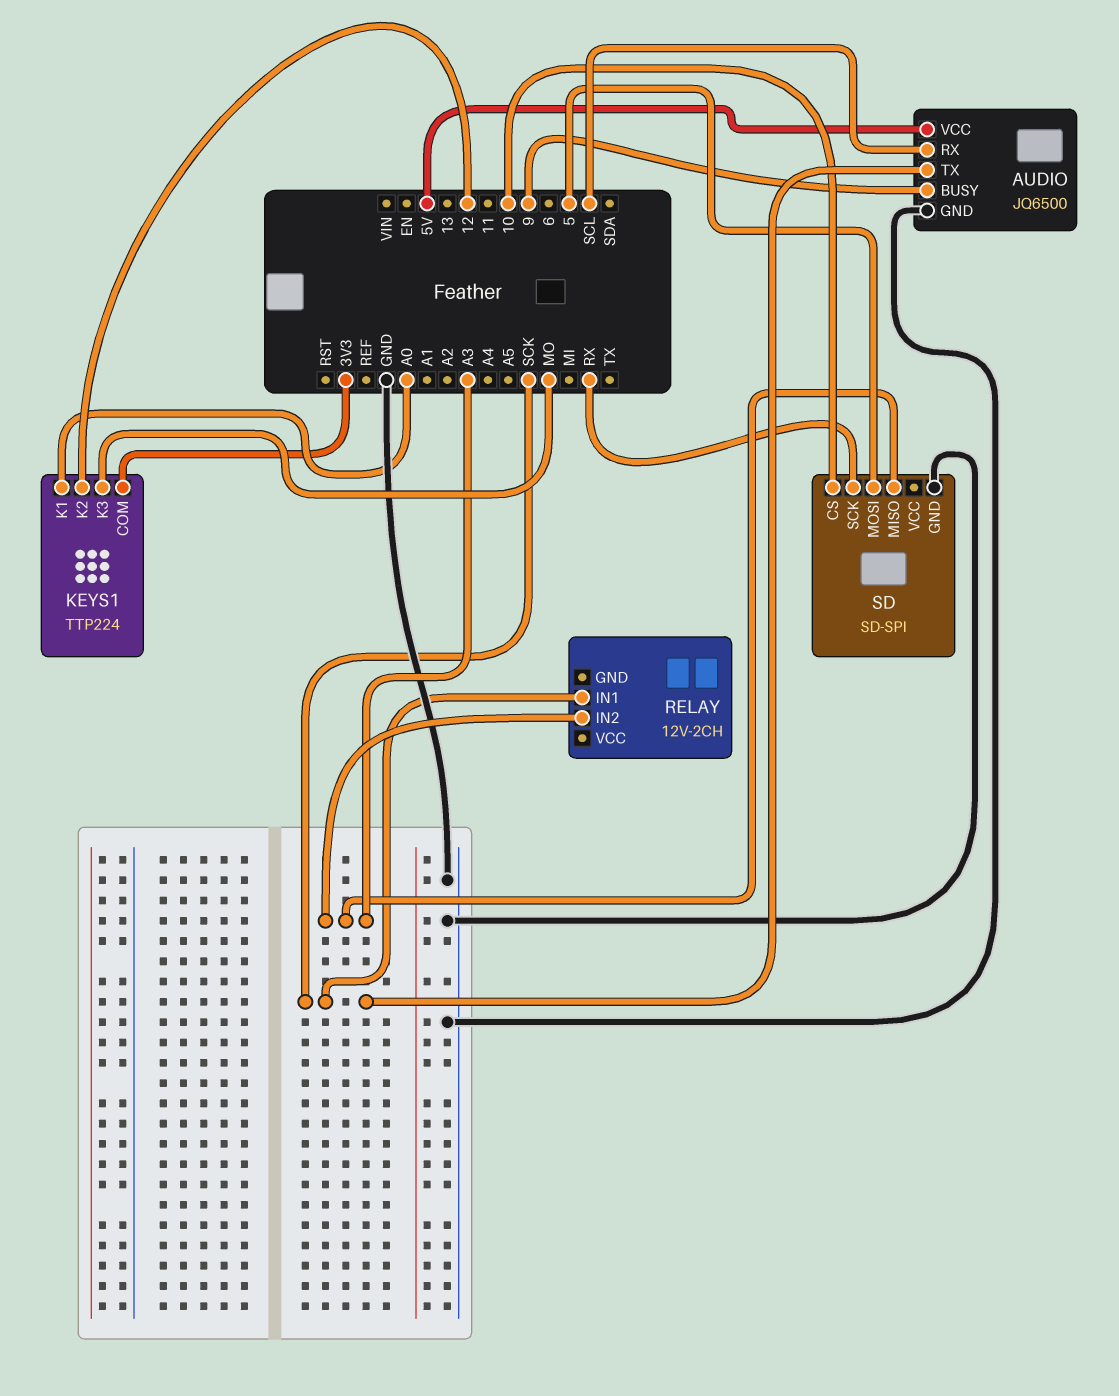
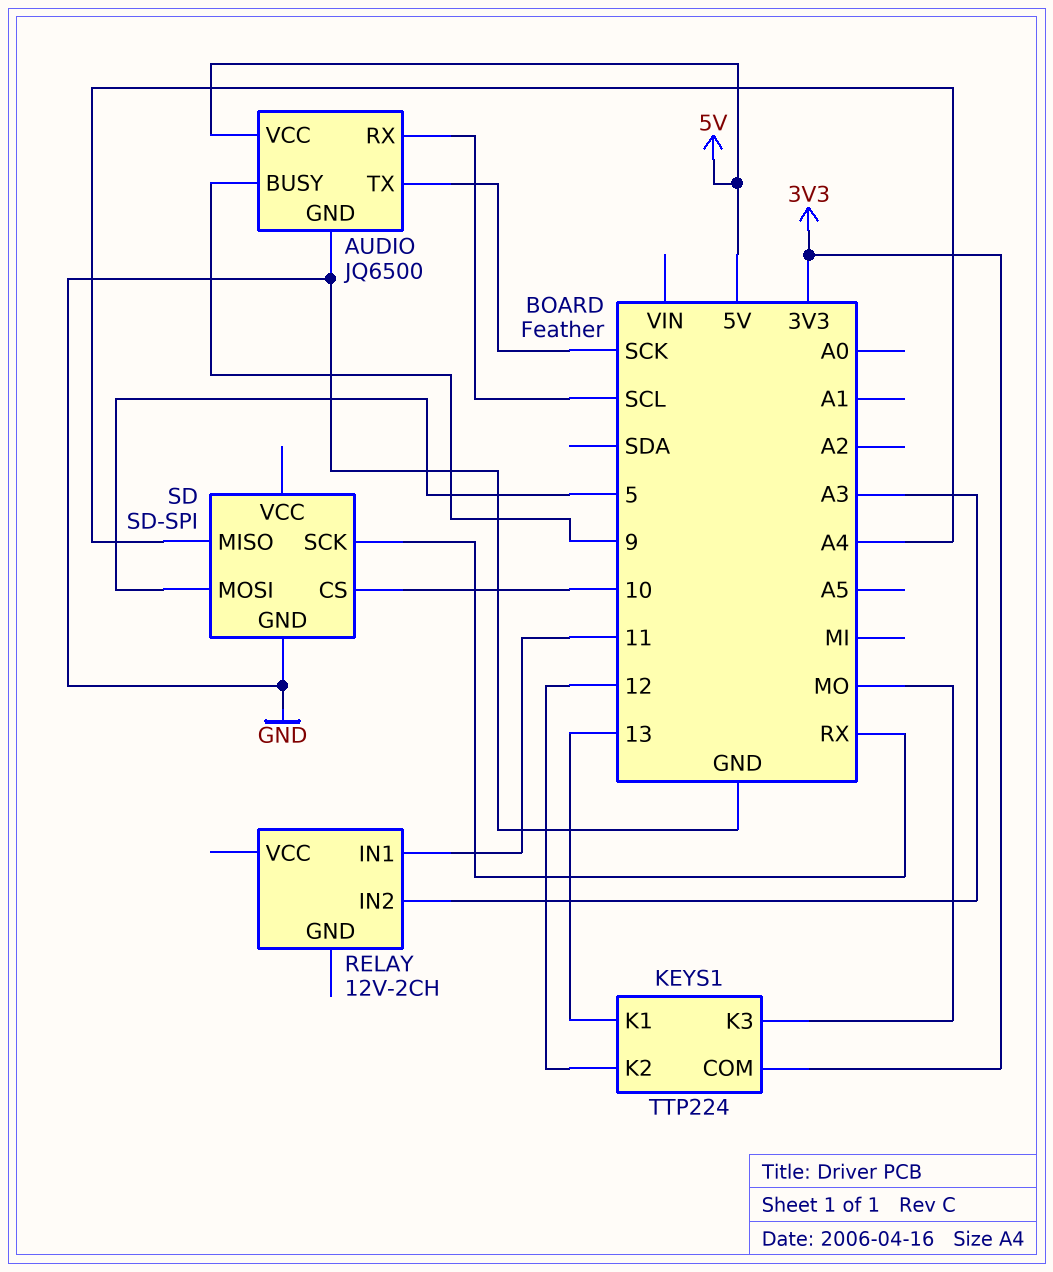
KEYS1 pin K1: A0 -> 13
RELAY pin IN1: SCK -> 11
SD pin MISO: A3 -> A4

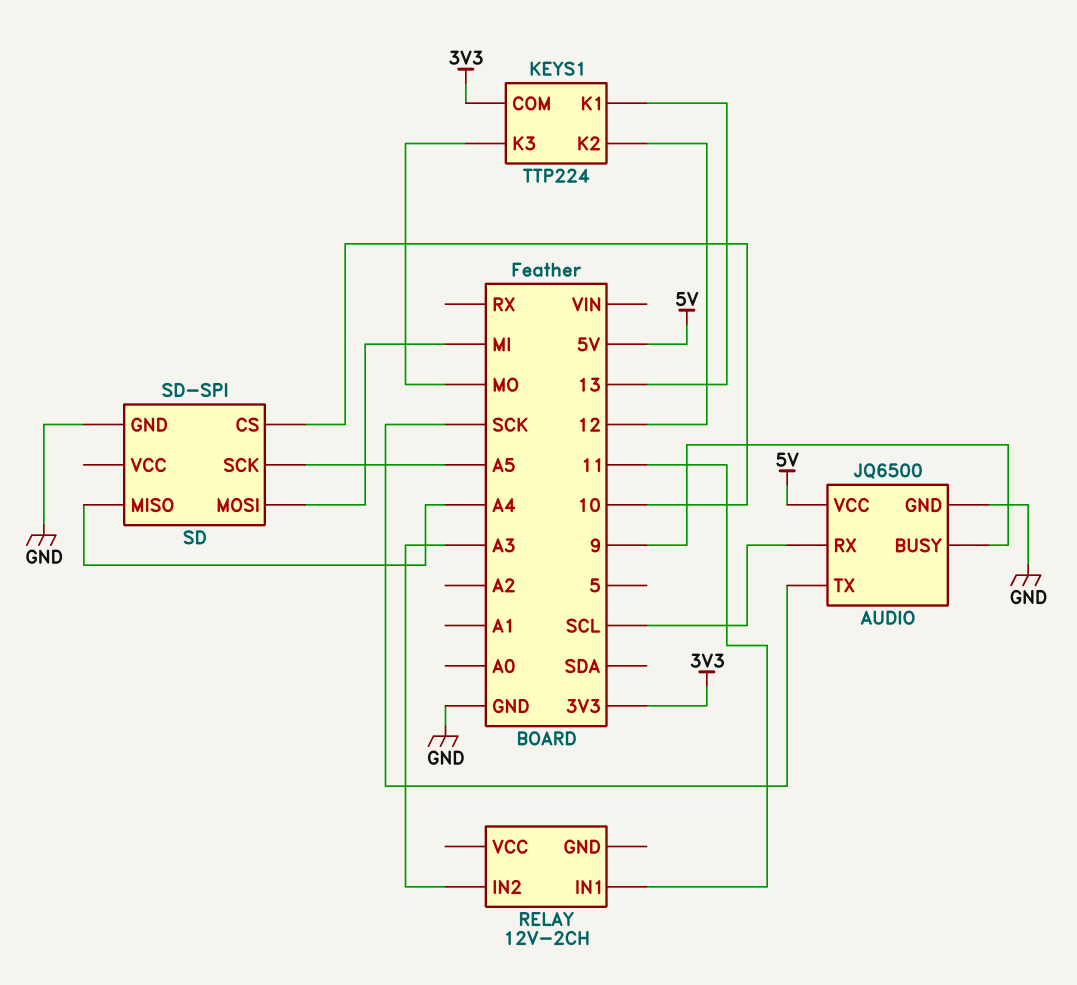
SD pin MOSI: 5 -> MI
SD pin SCK: RX -> A5

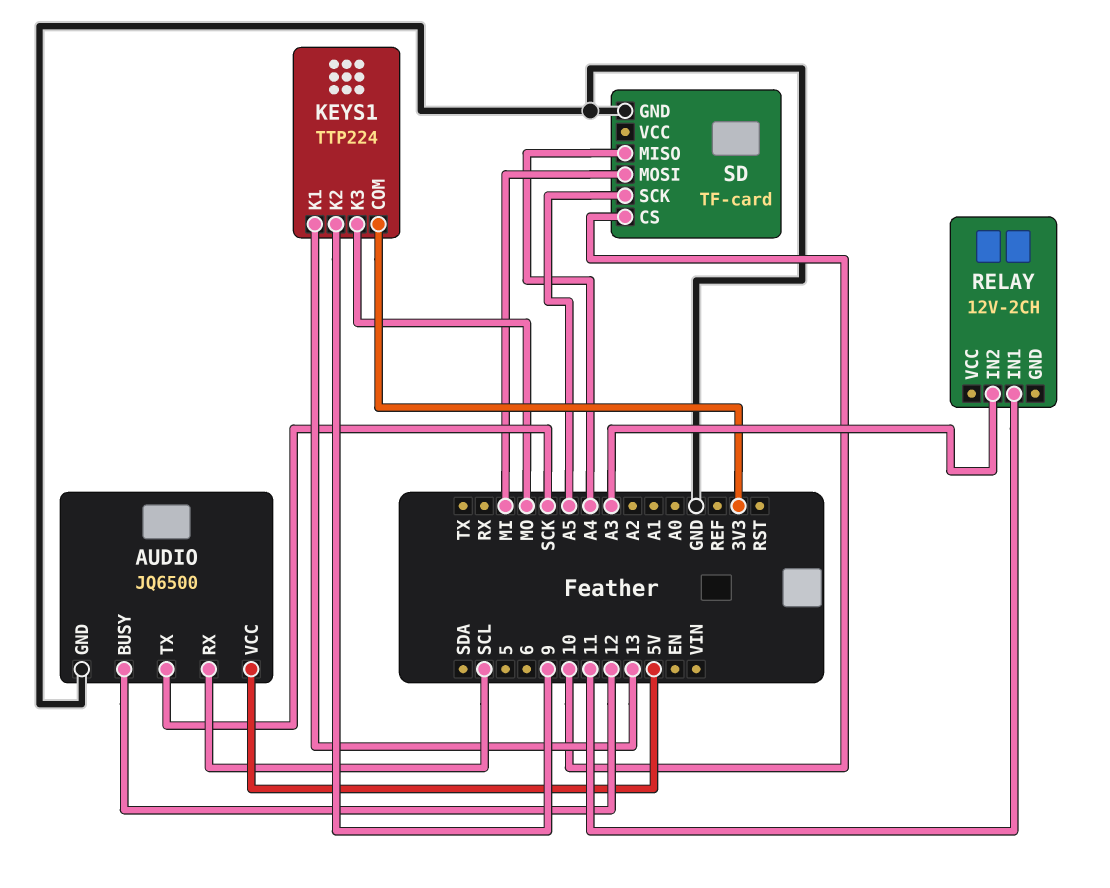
AUDIO pin BUSY: 9 -> 12
KEYS1 pin K2: 12 -> 9
SD: SD-SPI -> TF-card

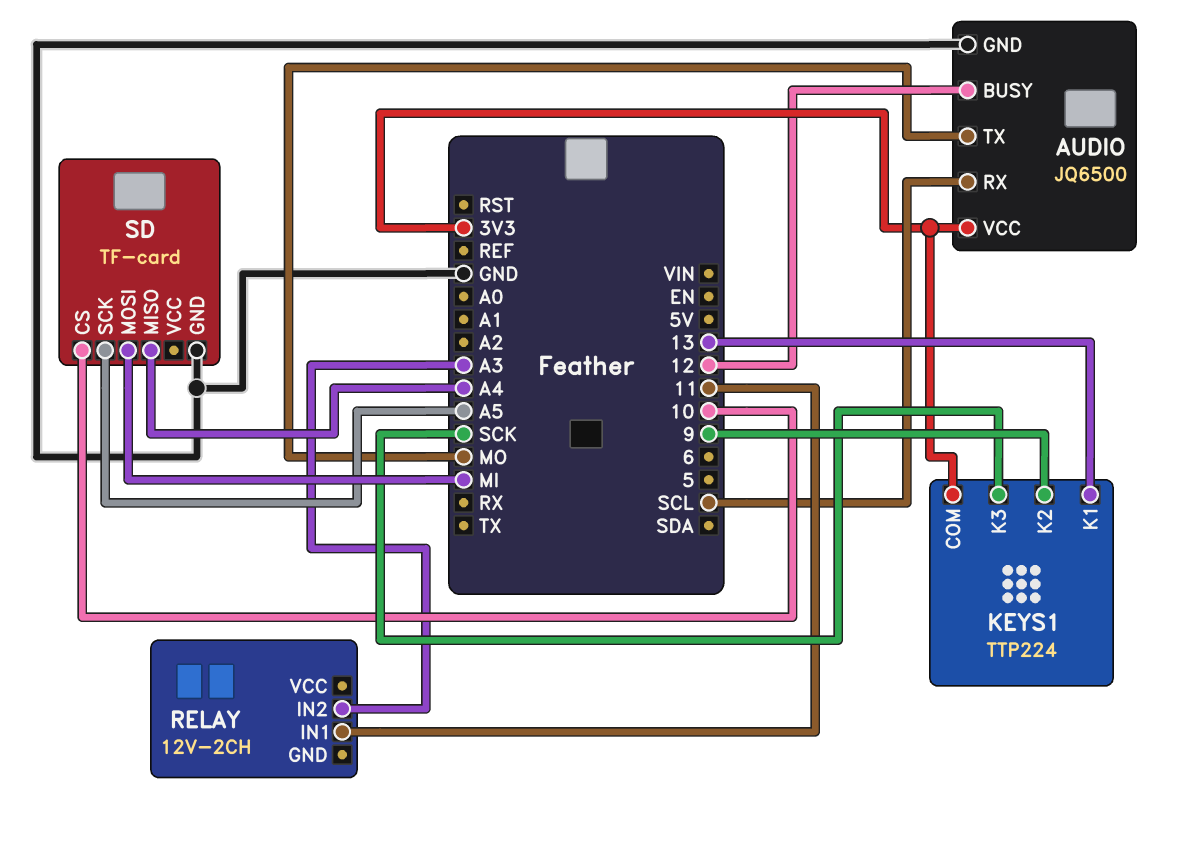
AUDIO pin TX: SCK -> MO
AUDIO pin VCC: 5V -> 3V3
KEYS1 pin K3: MO -> SCK

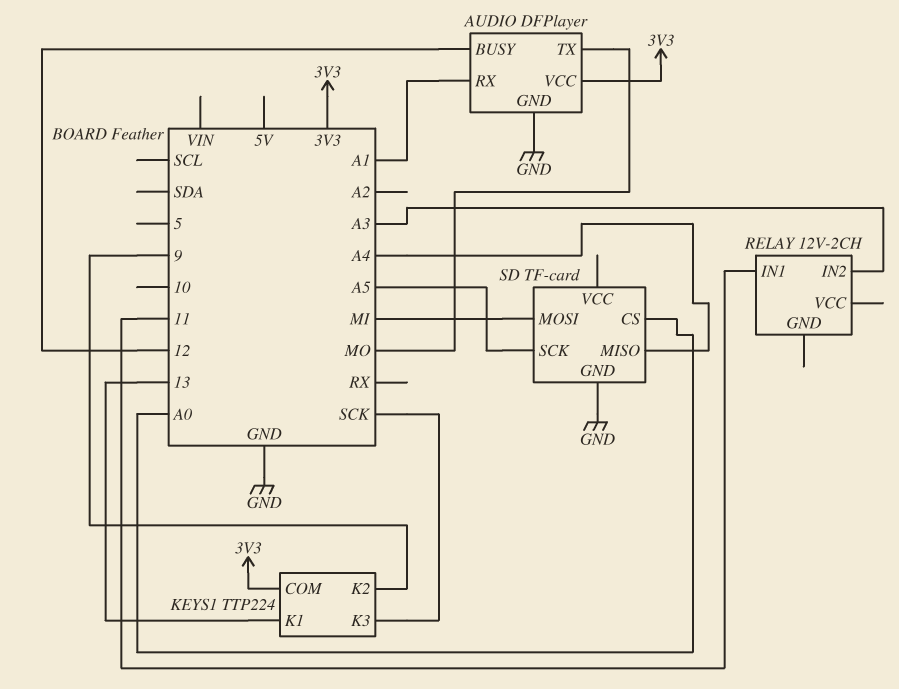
AUDIO: JQ6500 -> DFPlayer
AUDIO pin RX: SCL -> A1
SD pin CS: 10 -> A0

